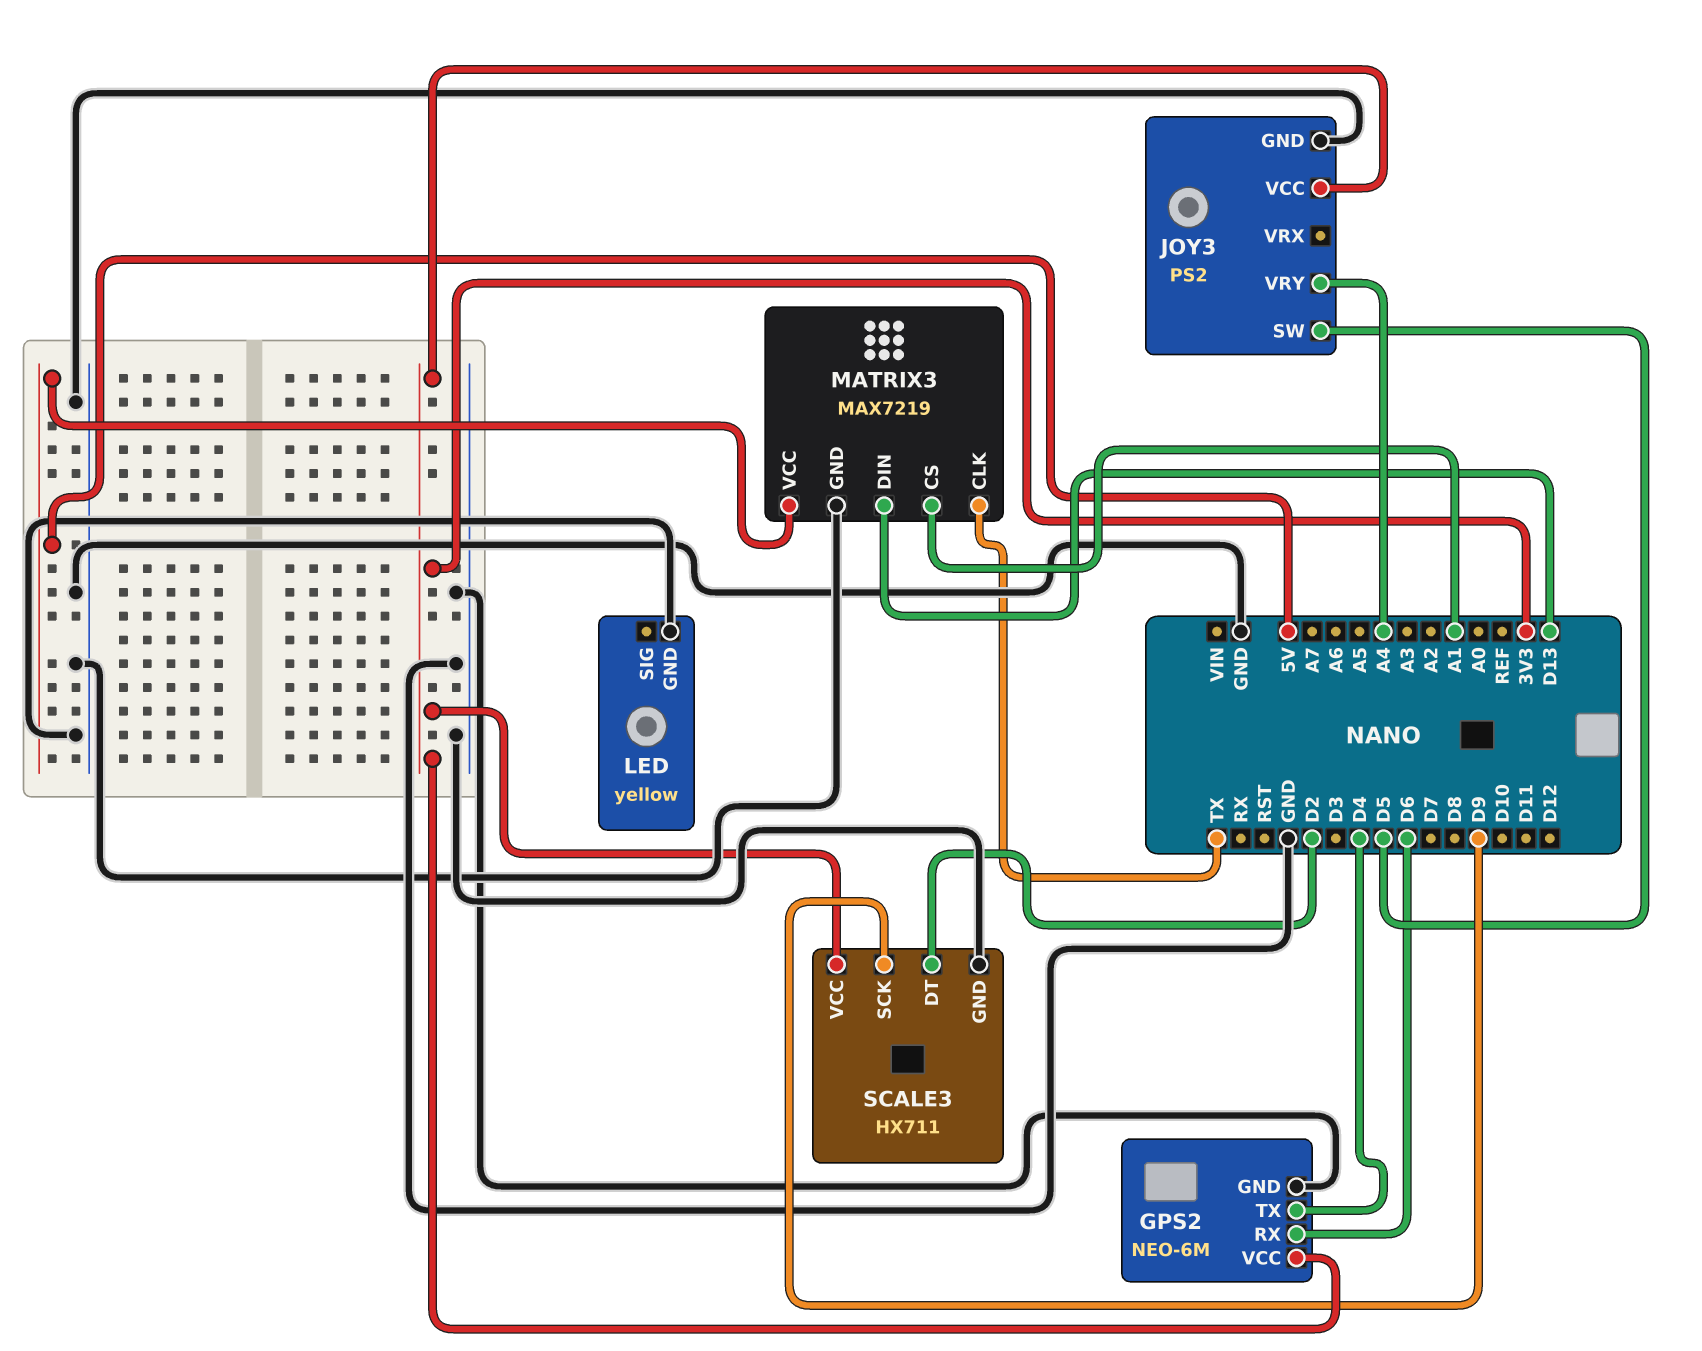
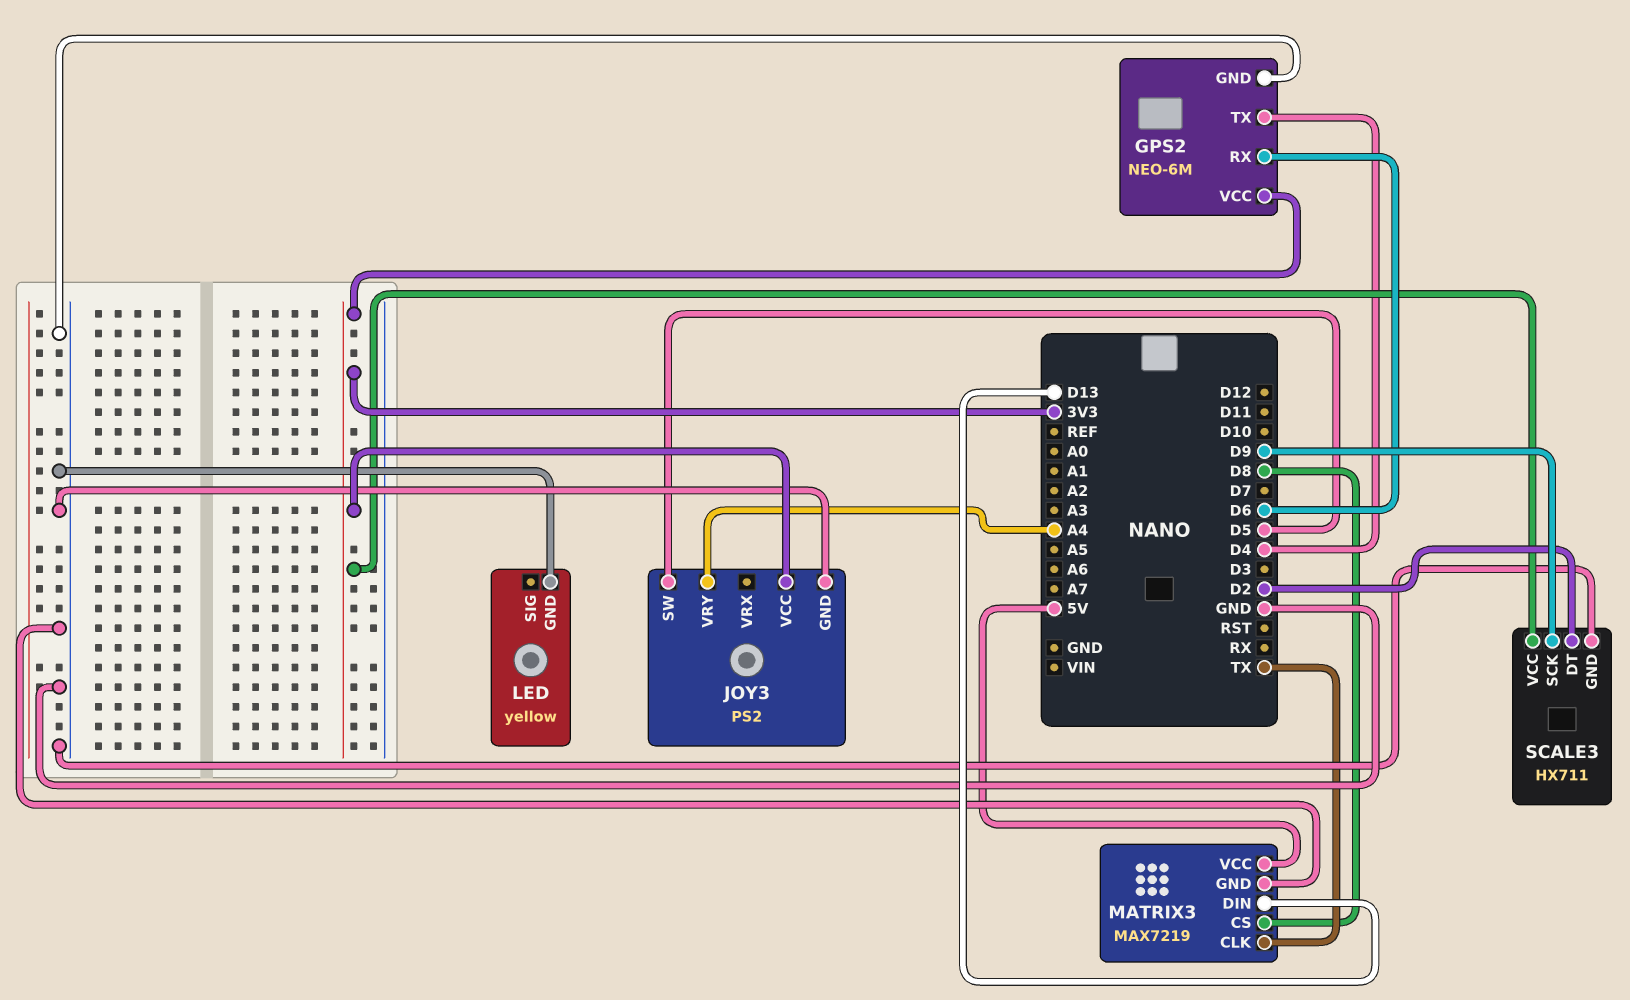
MATRIX3 pin CS: A1 -> D8

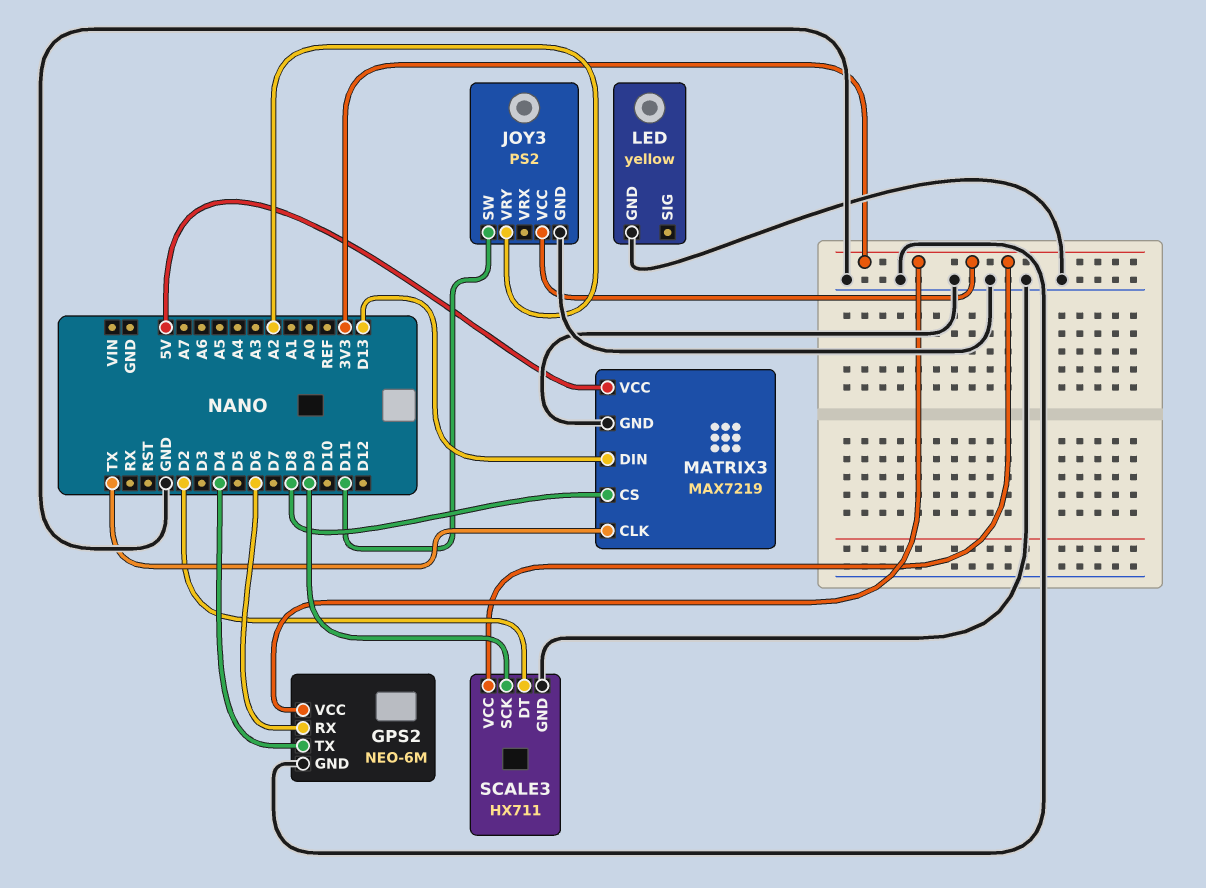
JOY3 pin SW: D5 -> D11
JOY3 pin VRY: A4 -> A2

